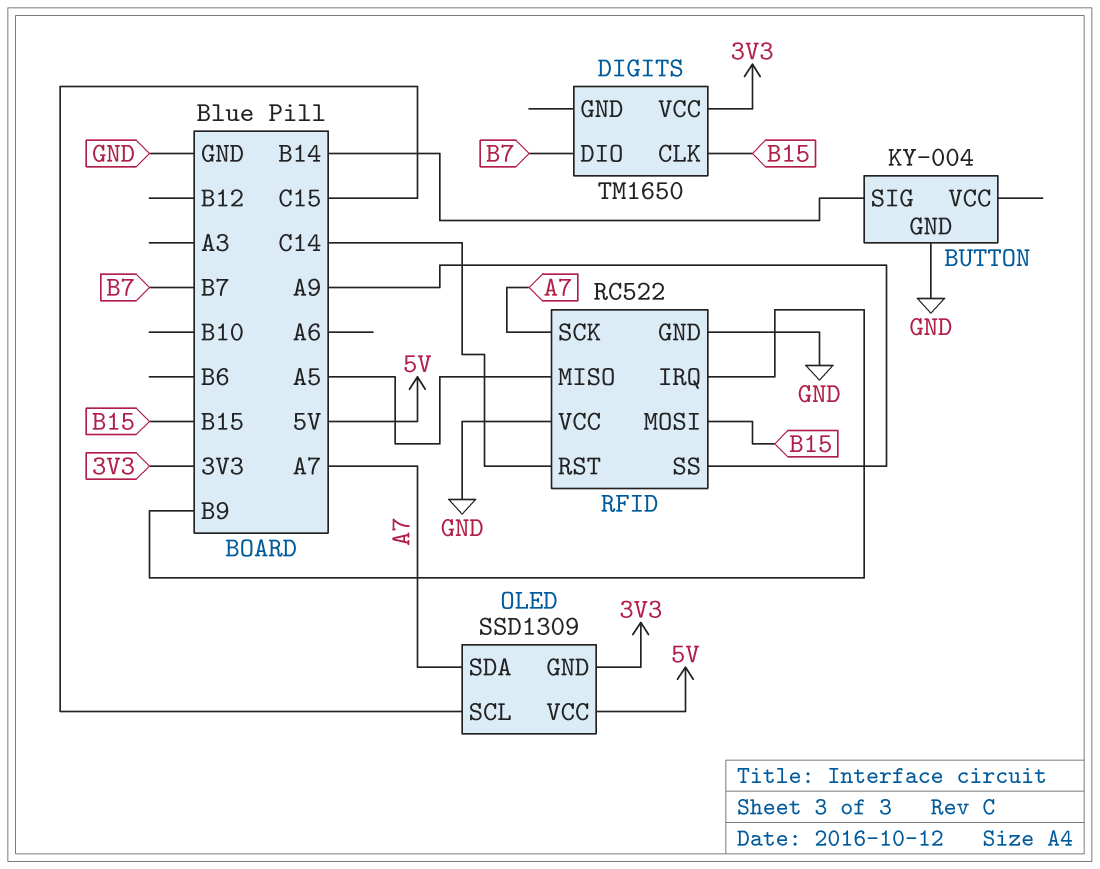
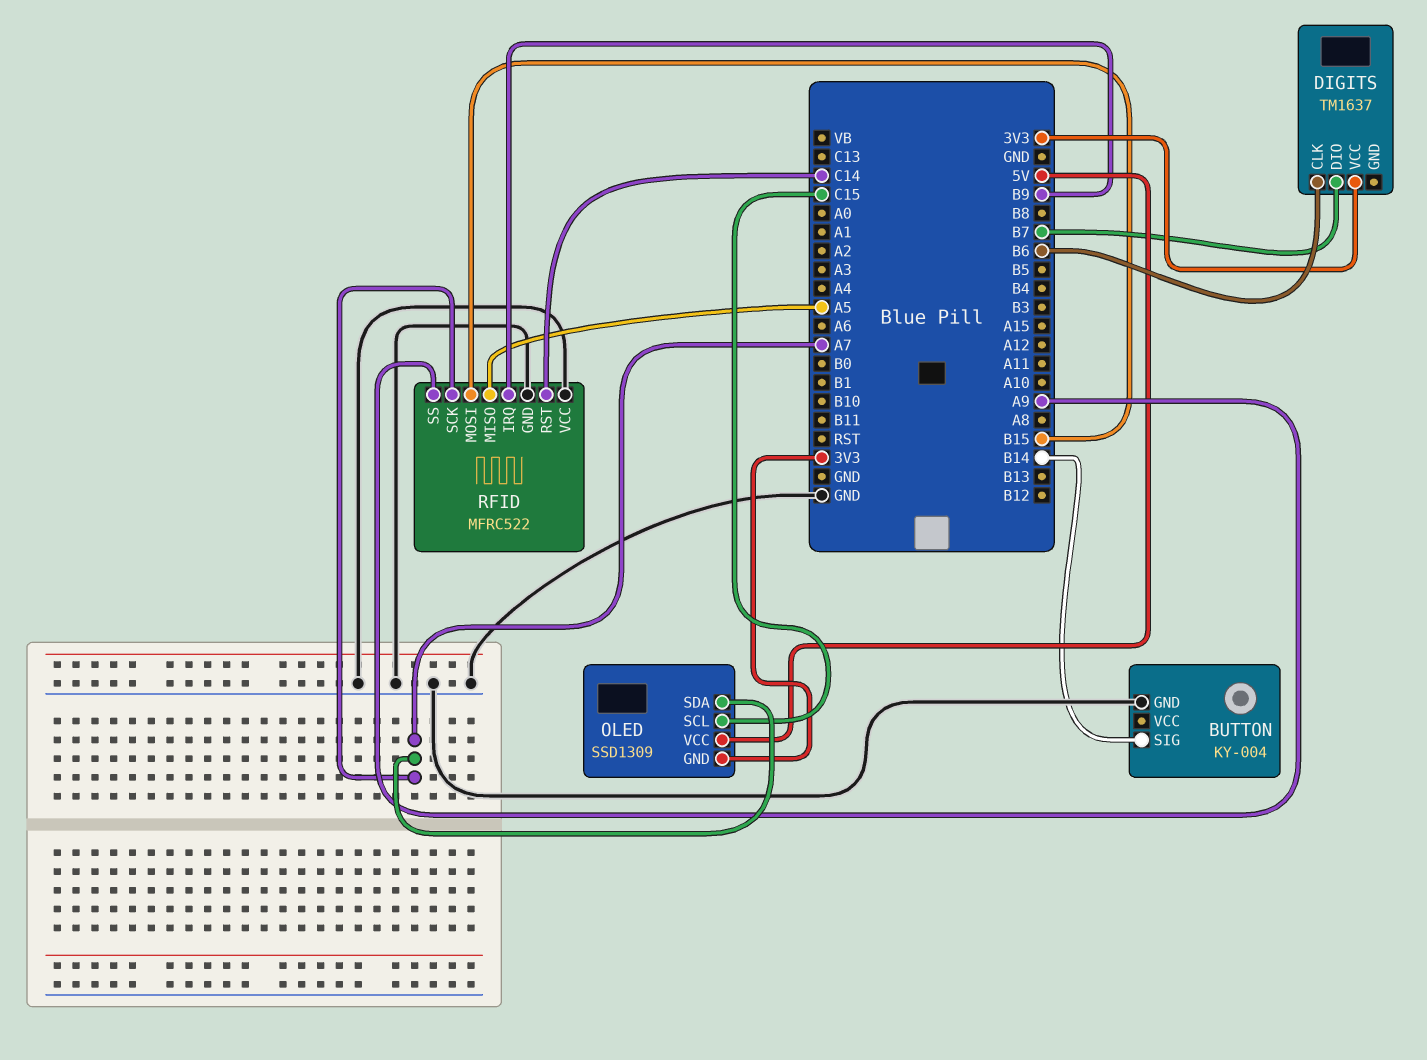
DIGITS: TM1650 -> TM1637
DIGITS pin CLK: B15 -> B6
RFID: RC522 -> MFRC522

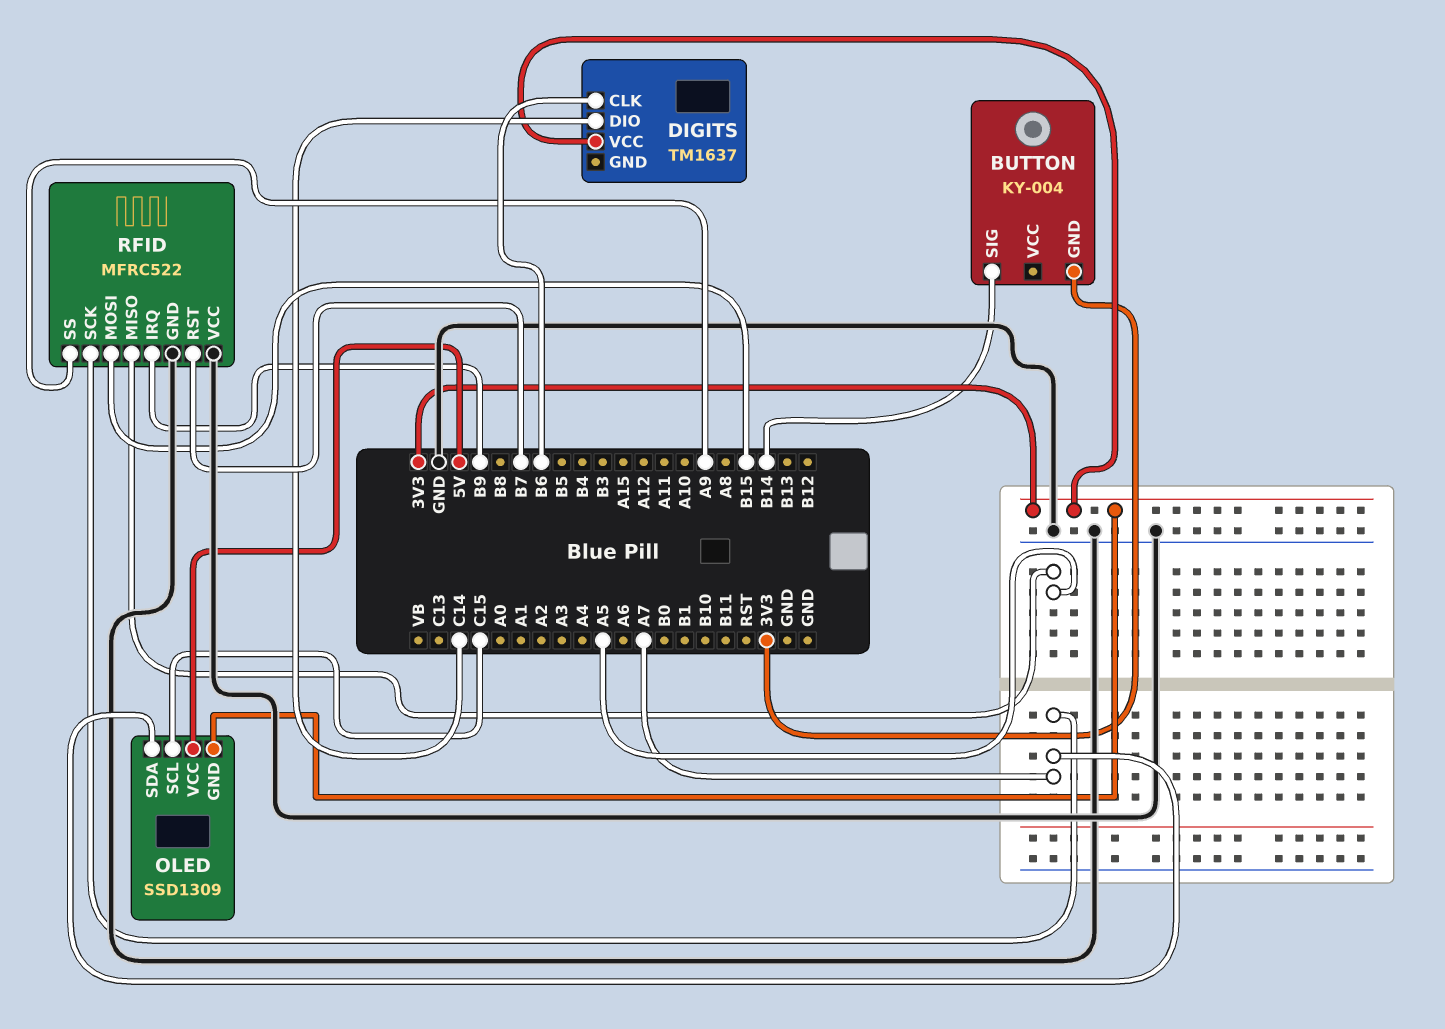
BUTTON pin GND: GND -> 3V3
DIGITS pin DIO: B7 -> C14
RFID pin RST: C14 -> B7

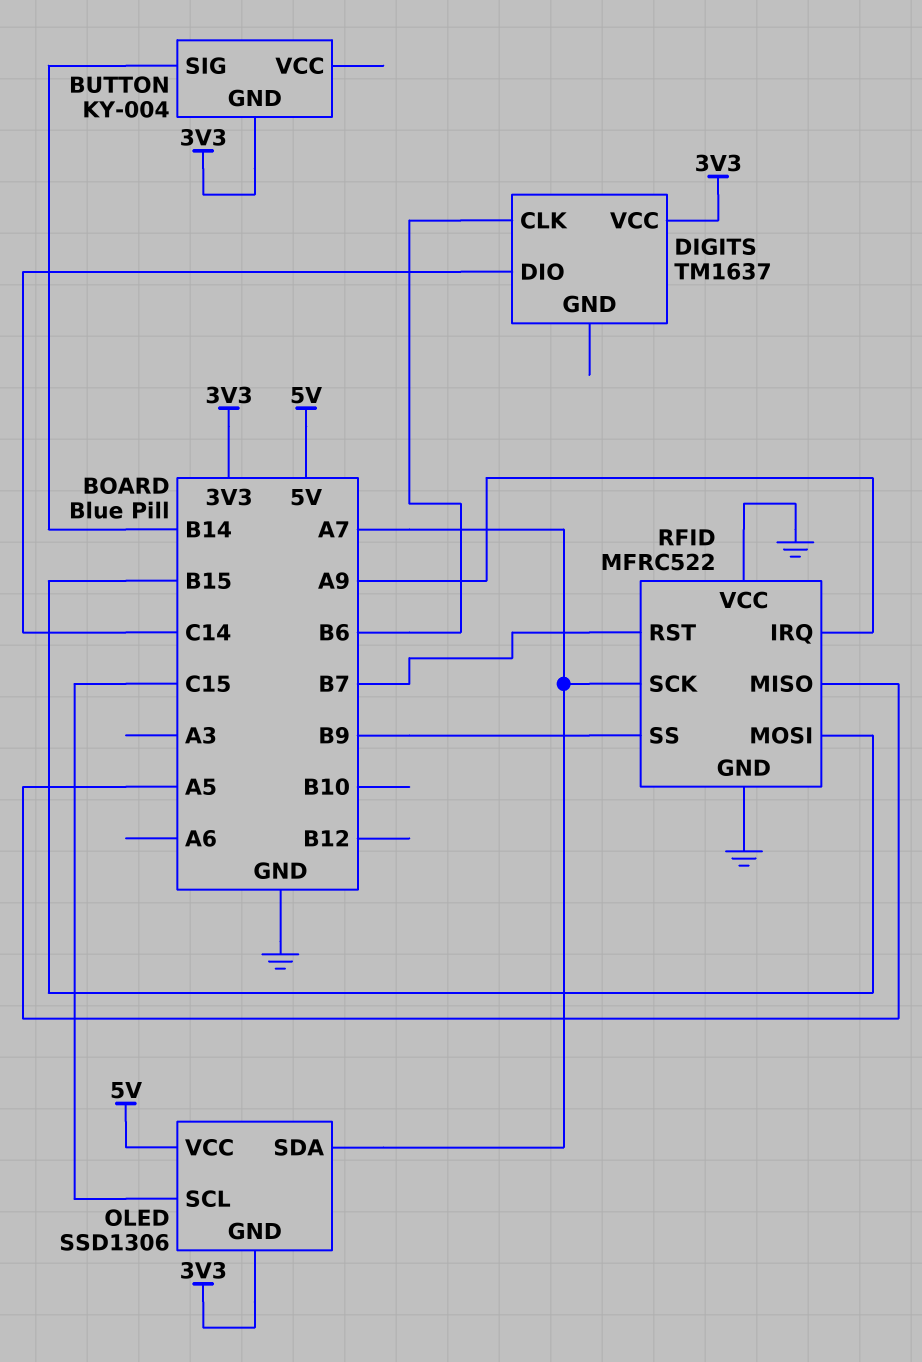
OLED: SSD1309 -> SSD1306
RFID pin IRQ: B9 -> A9
RFID pin SS: A9 -> B9

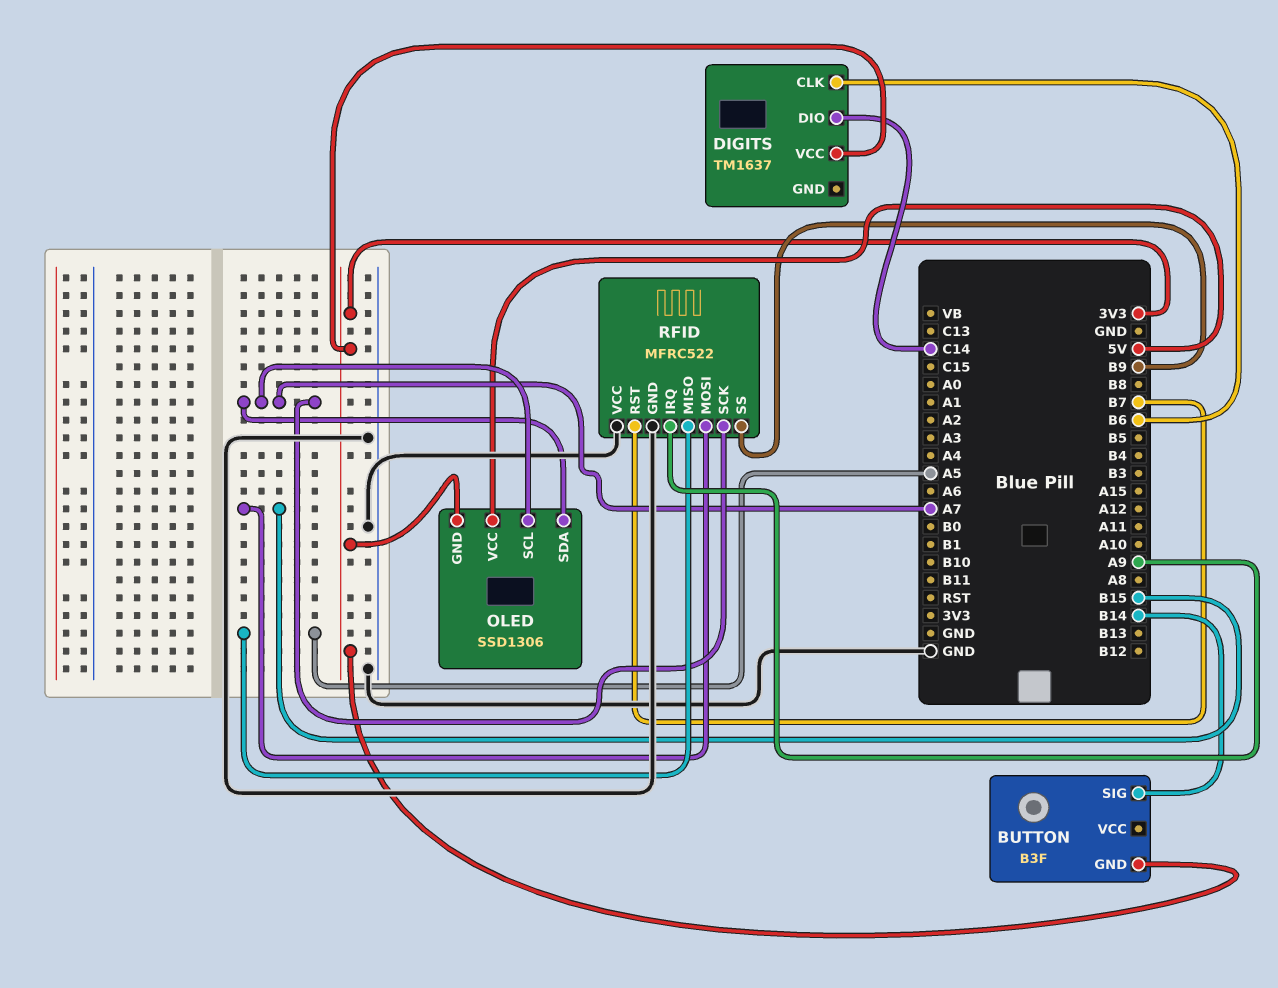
BUTTON: KY-004 -> B3F
OLED pin SCL: C15 -> A7

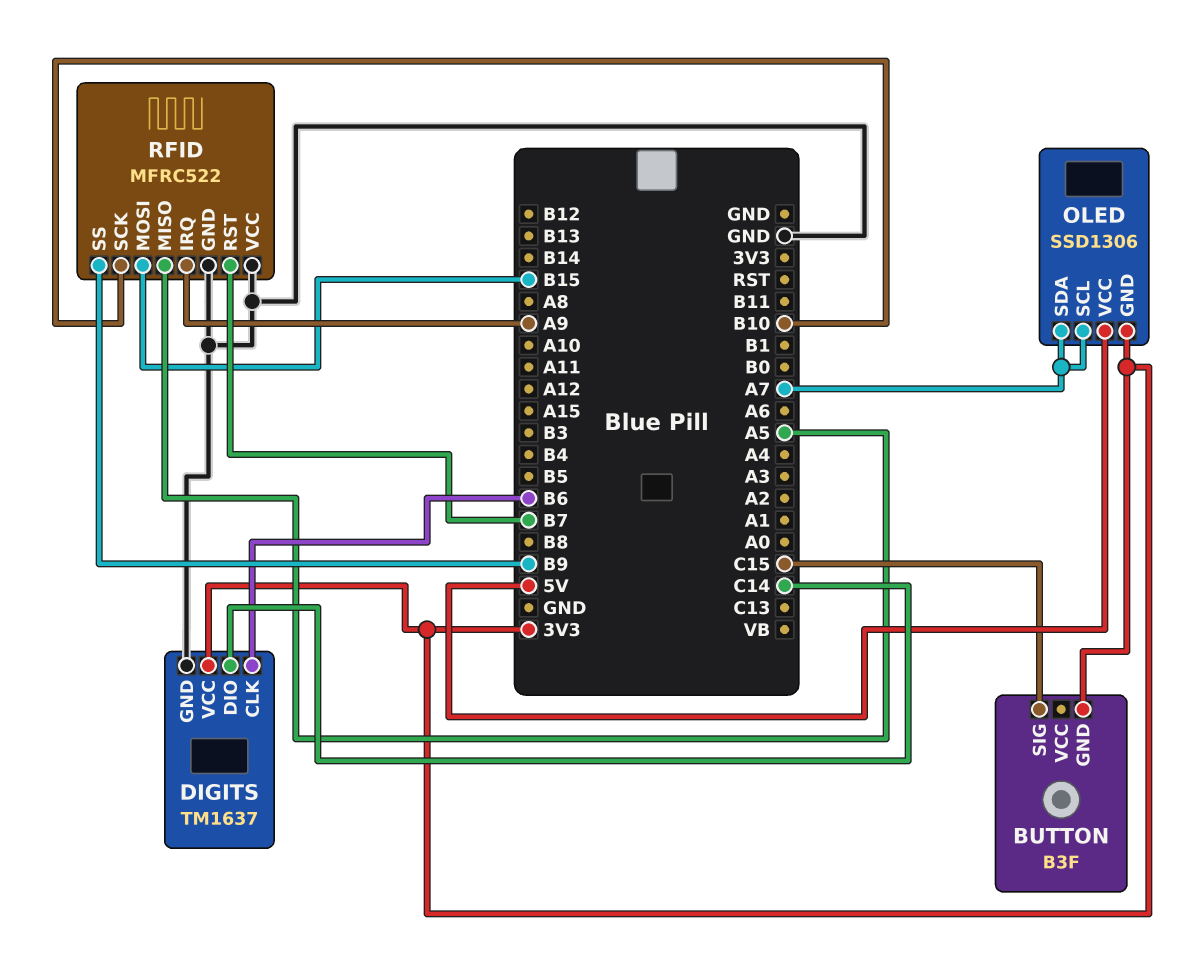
BUTTON pin SIG: B14 -> C15
DIGITS pin GND: none -> GND
RFID pin SCK: A7 -> B10

